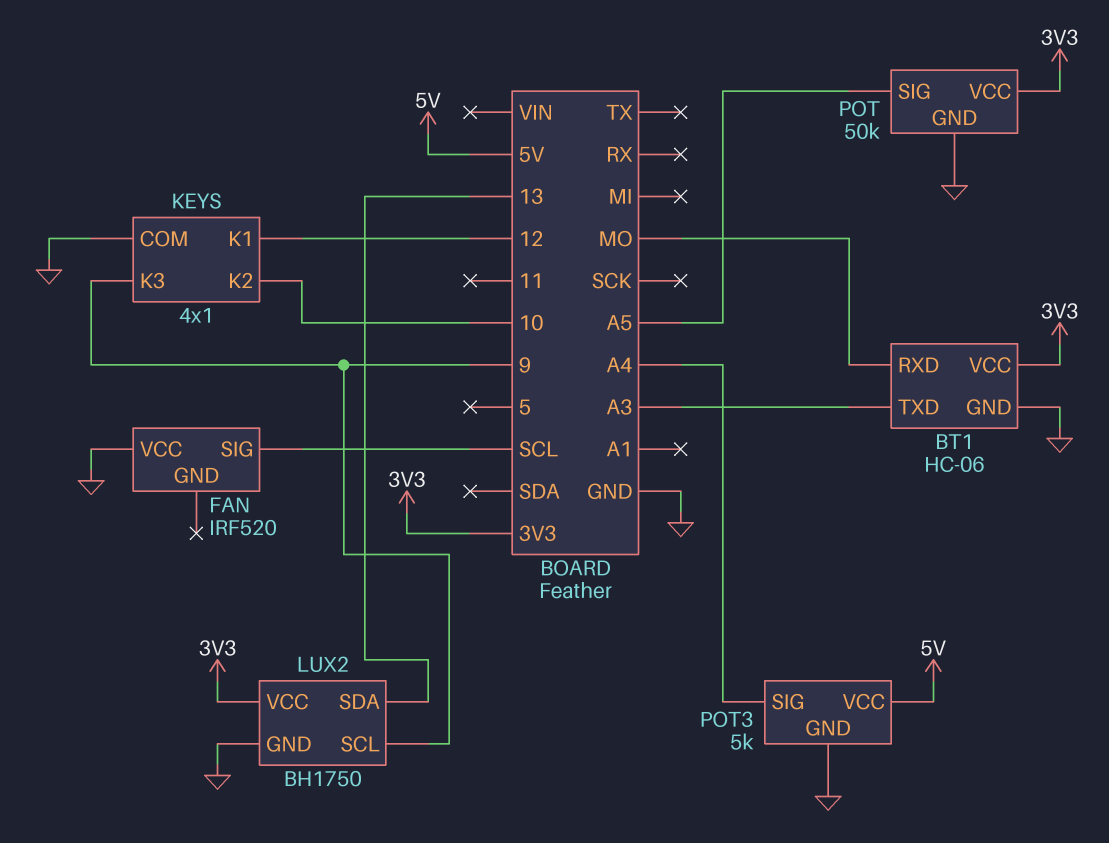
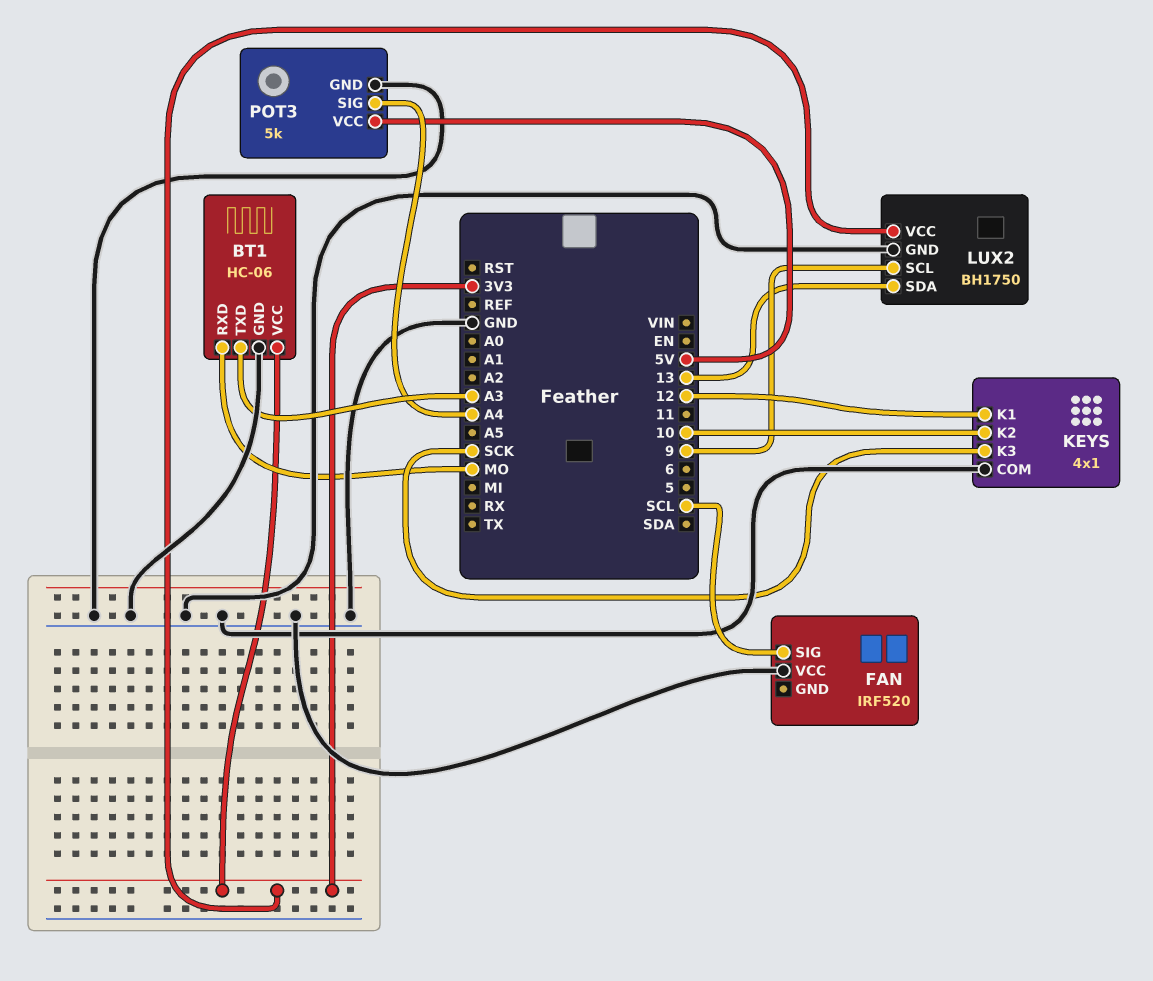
KEYS pin K3: 9 -> SCK
POT: 50k -> none
POT pin GND: GND -> none
POT pin SIG: A5 -> none
POT pin VCC: 3V3 -> none

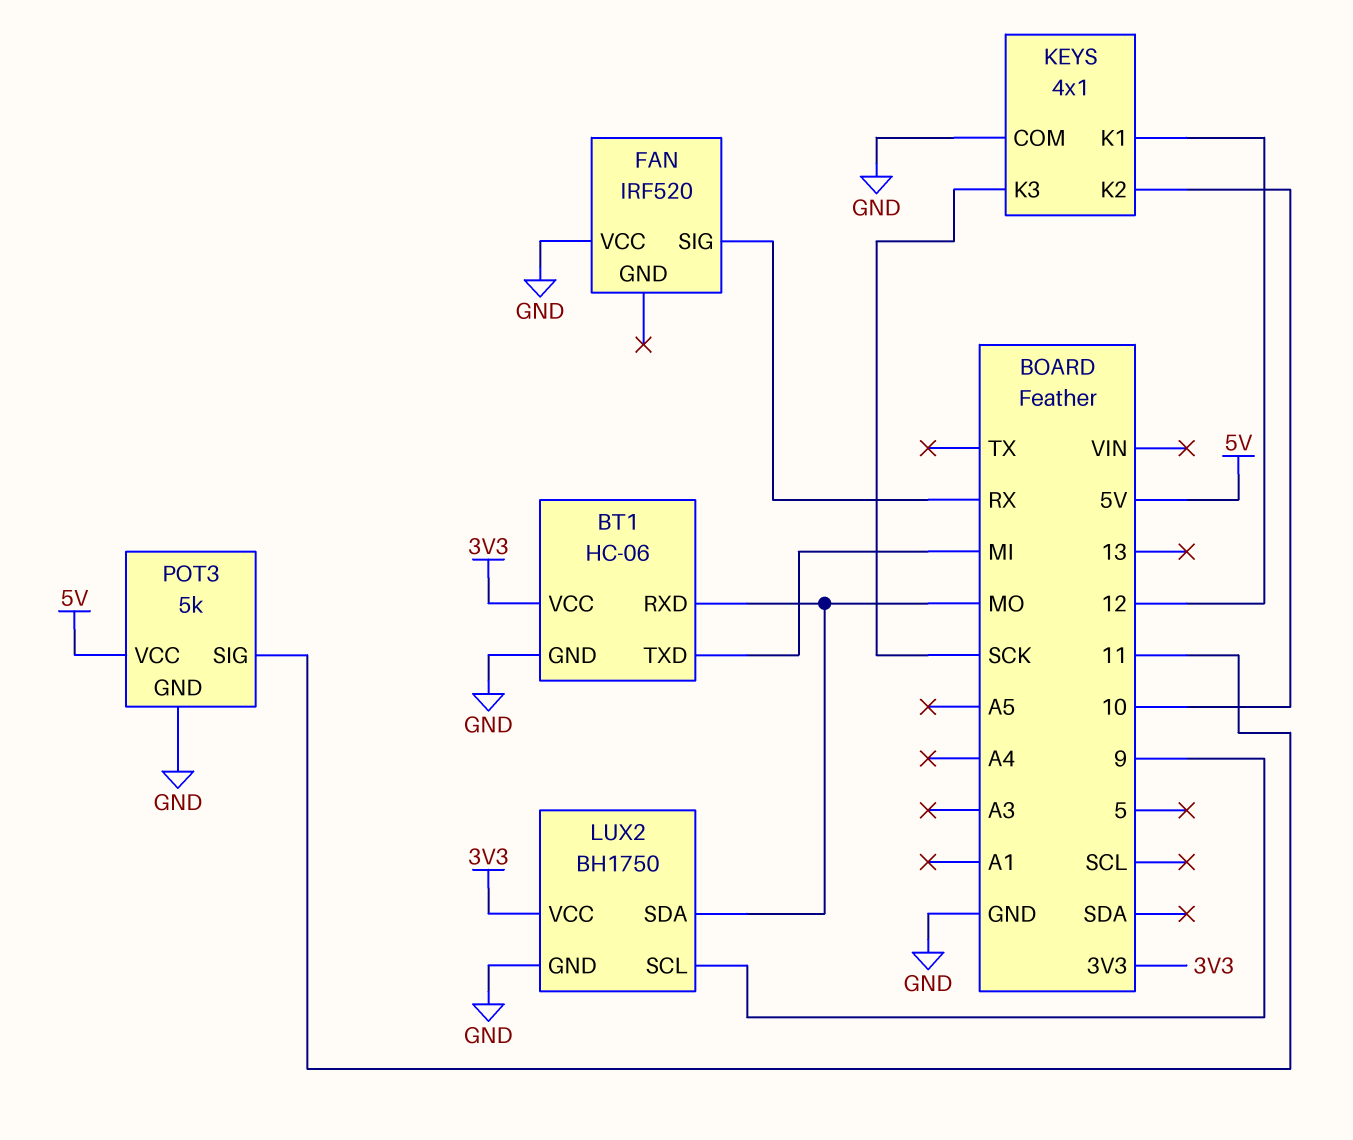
BT1 pin TXD: A3 -> MI
FAN pin SIG: SCL -> RX
LUX2 pin SDA: 13 -> MO
POT3 pin SIG: A4 -> 11

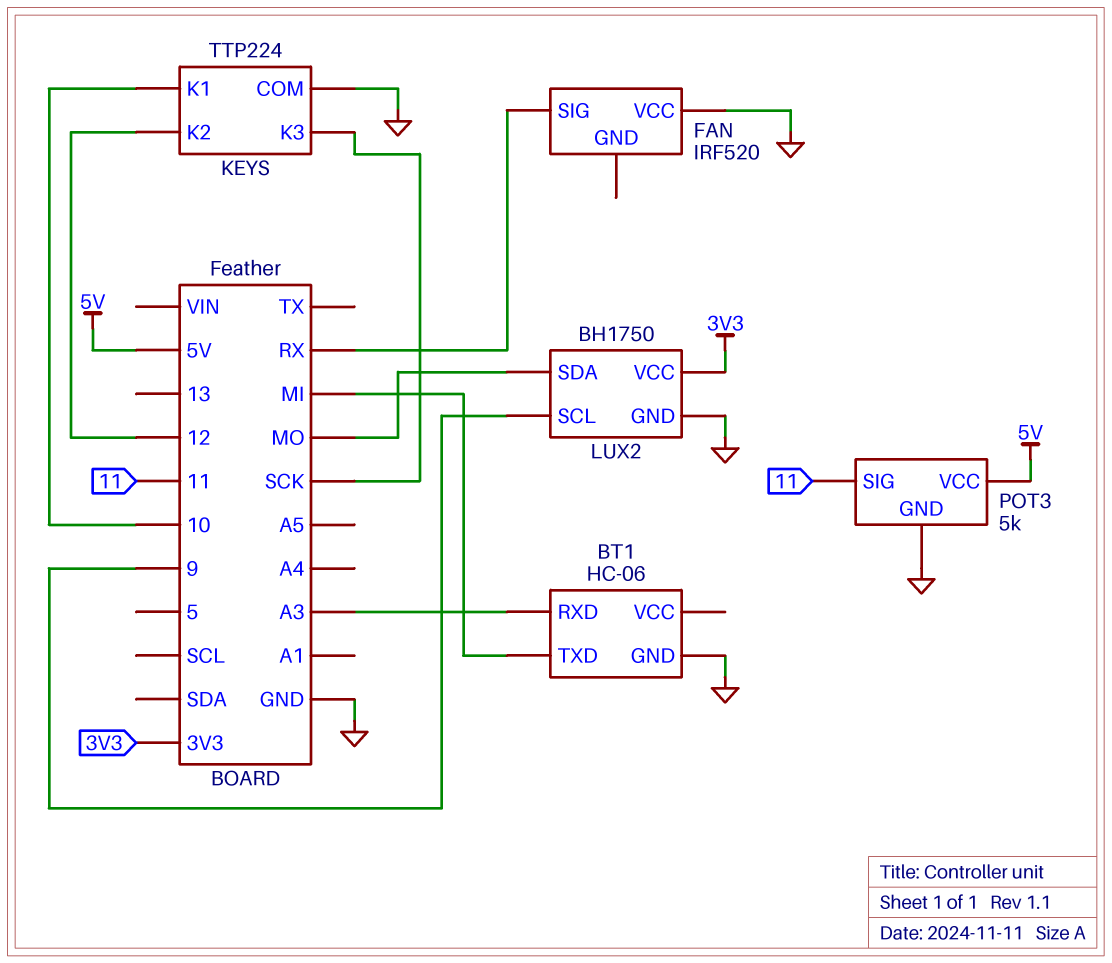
BT1 pin RXD: MO -> A3
BT1 pin VCC: 3V3 -> none
KEYS: 4x1 -> TTP224
KEYS pin K1: 12 -> 10
KEYS pin K2: 10 -> 12

